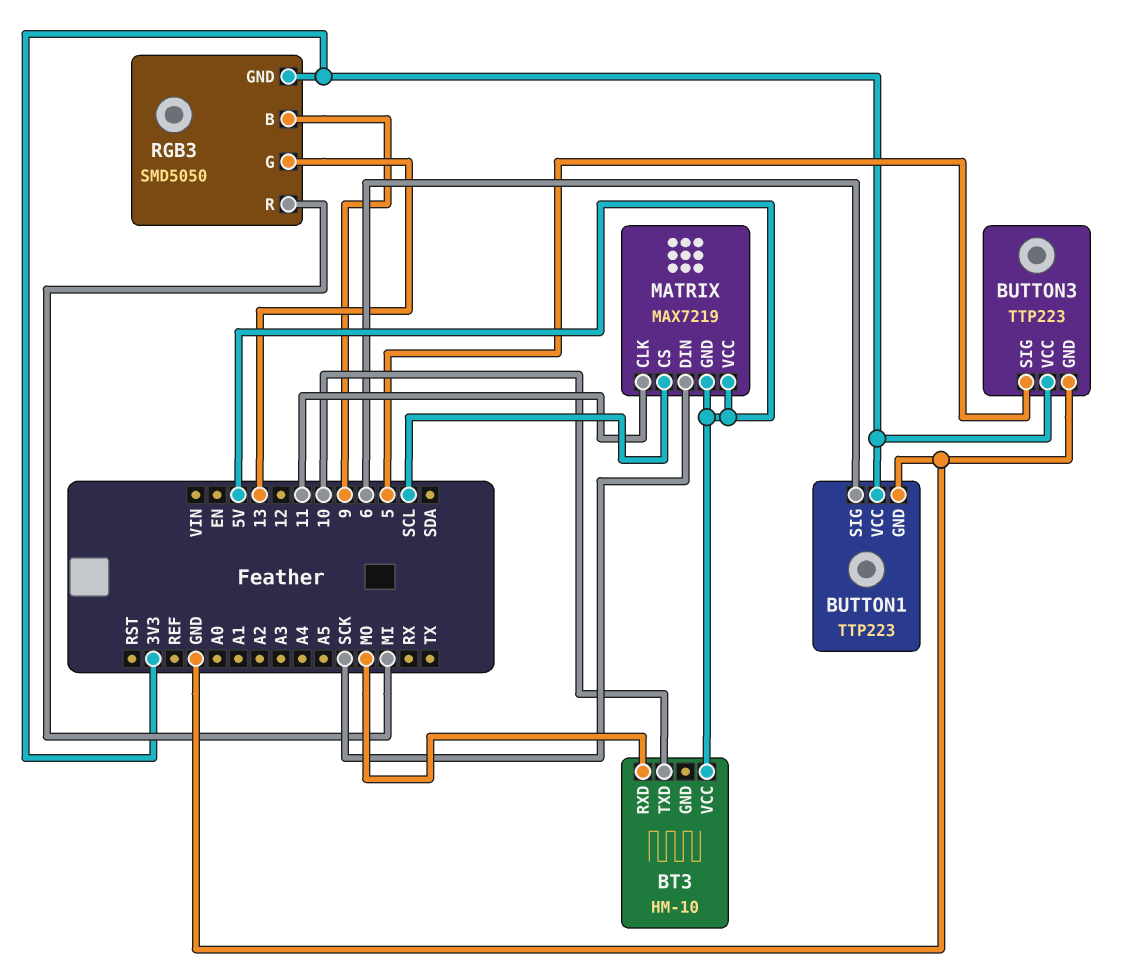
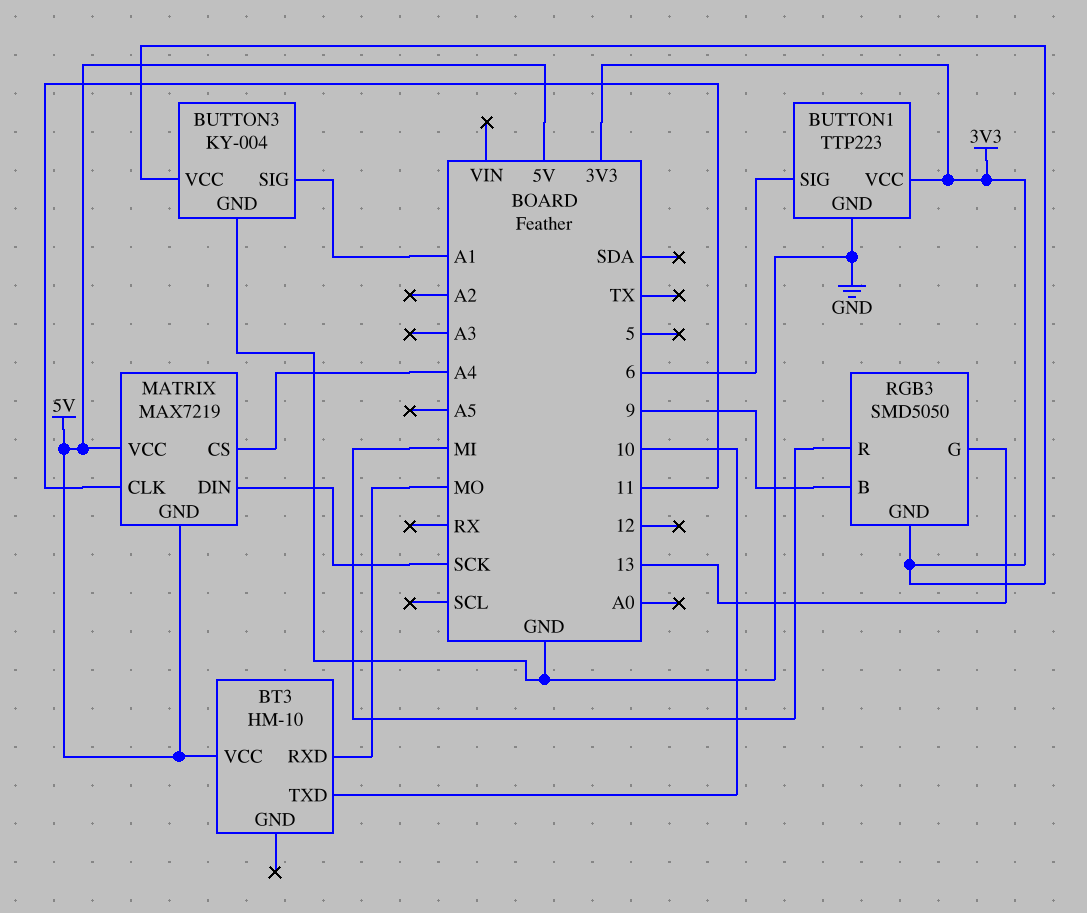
BUTTON3: TTP223 -> KY-004
BUTTON3 pin SIG: 5 -> A1
MATRIX pin CS: SCL -> A4

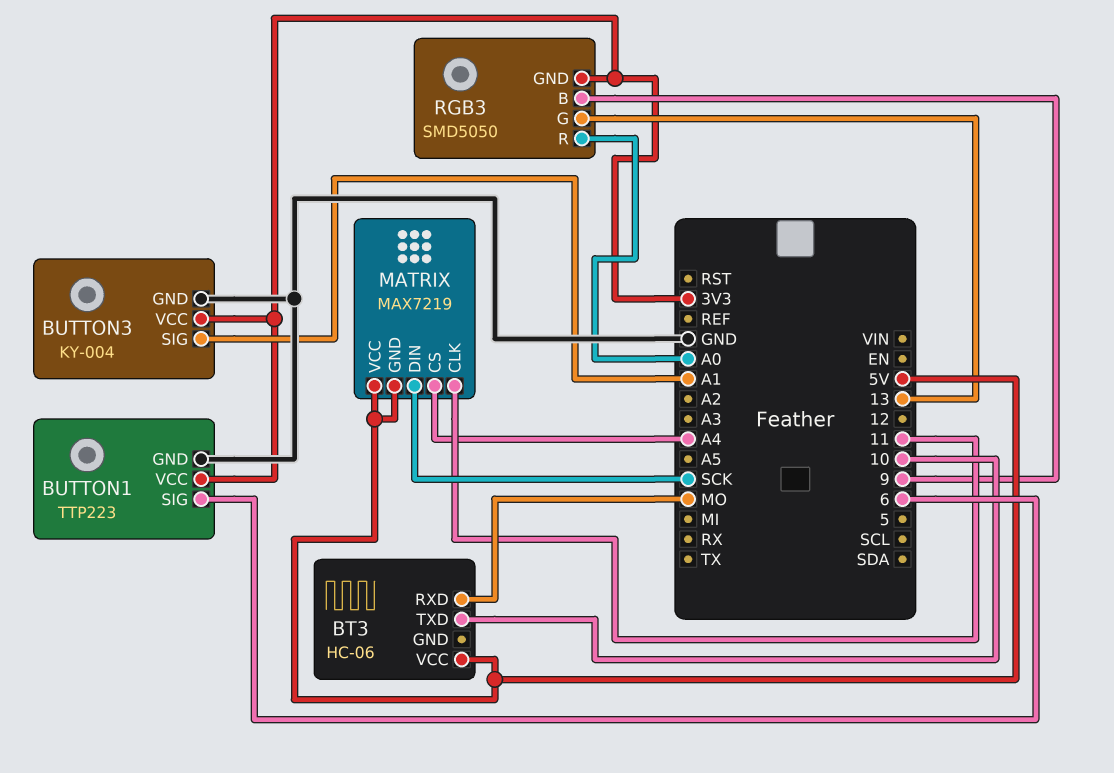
BT3: HM-10 -> HC-06
RGB3 pin R: MI -> A0

